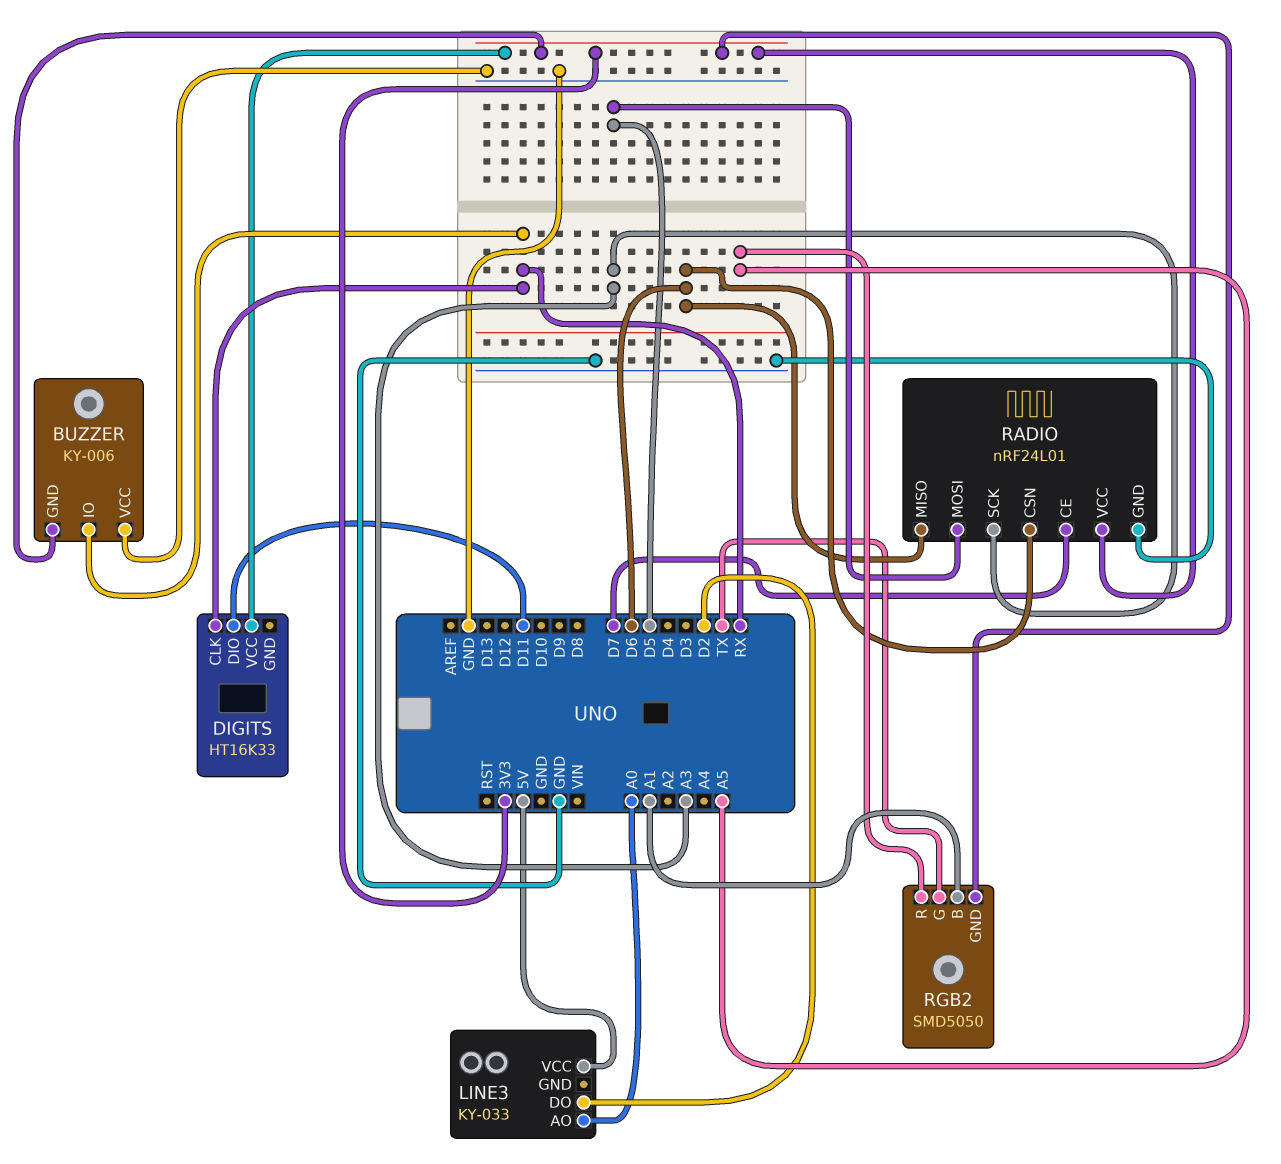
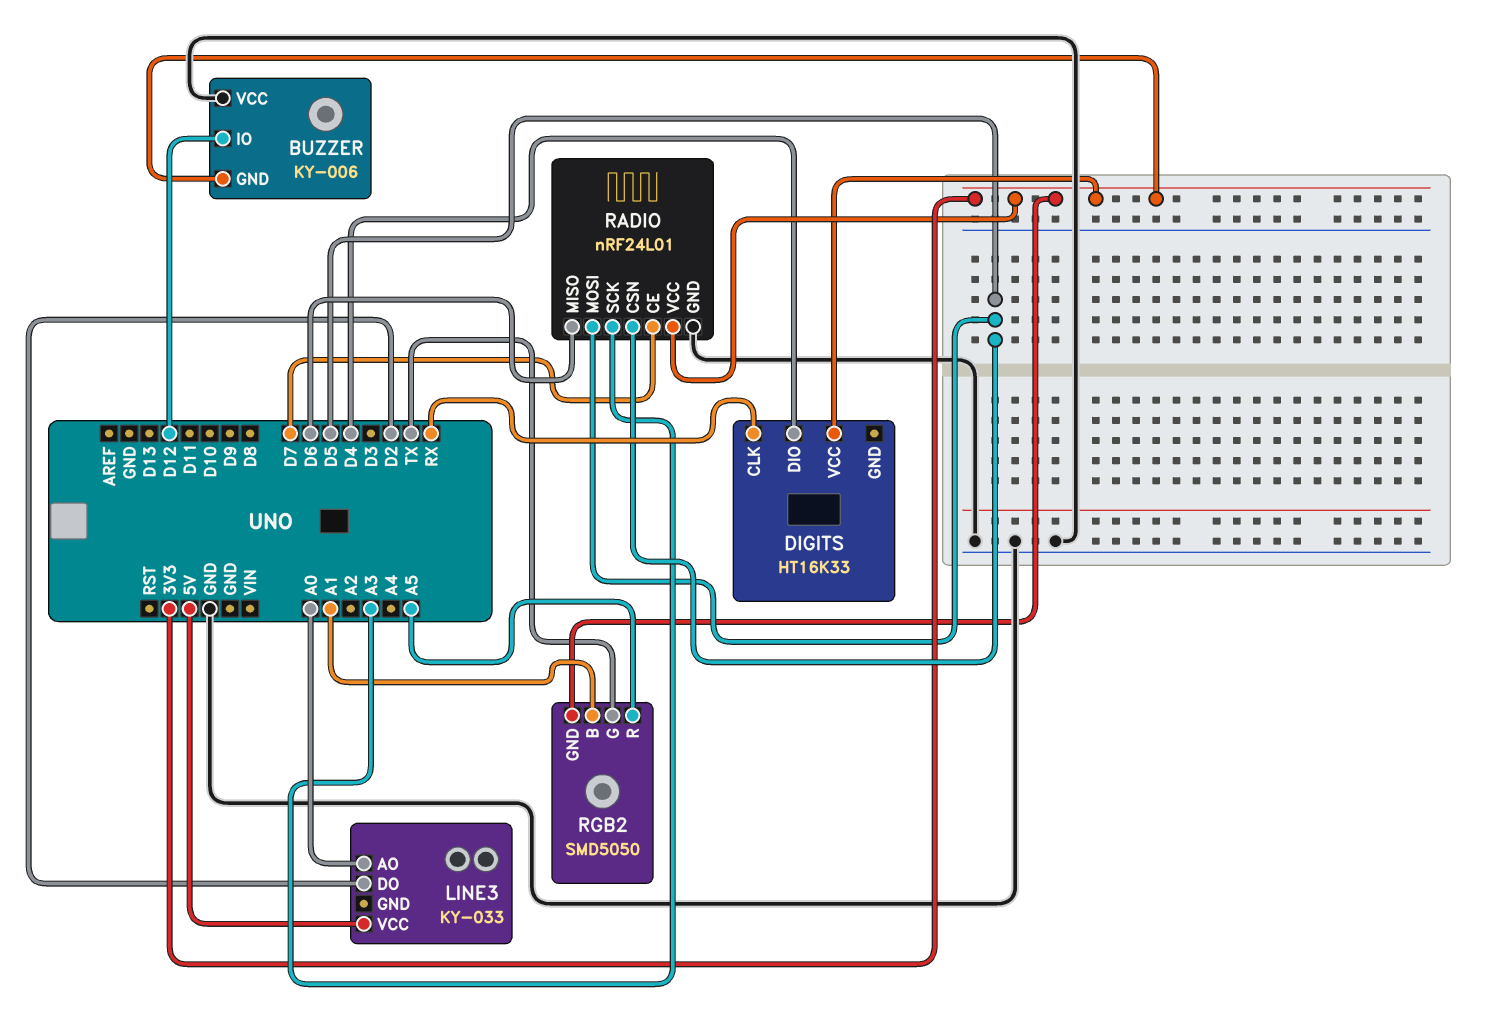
BUZZER pin IO: RX -> D12
DIGITS pin DIO: D11 -> D4
RADIO pin CSN: D6 -> D5

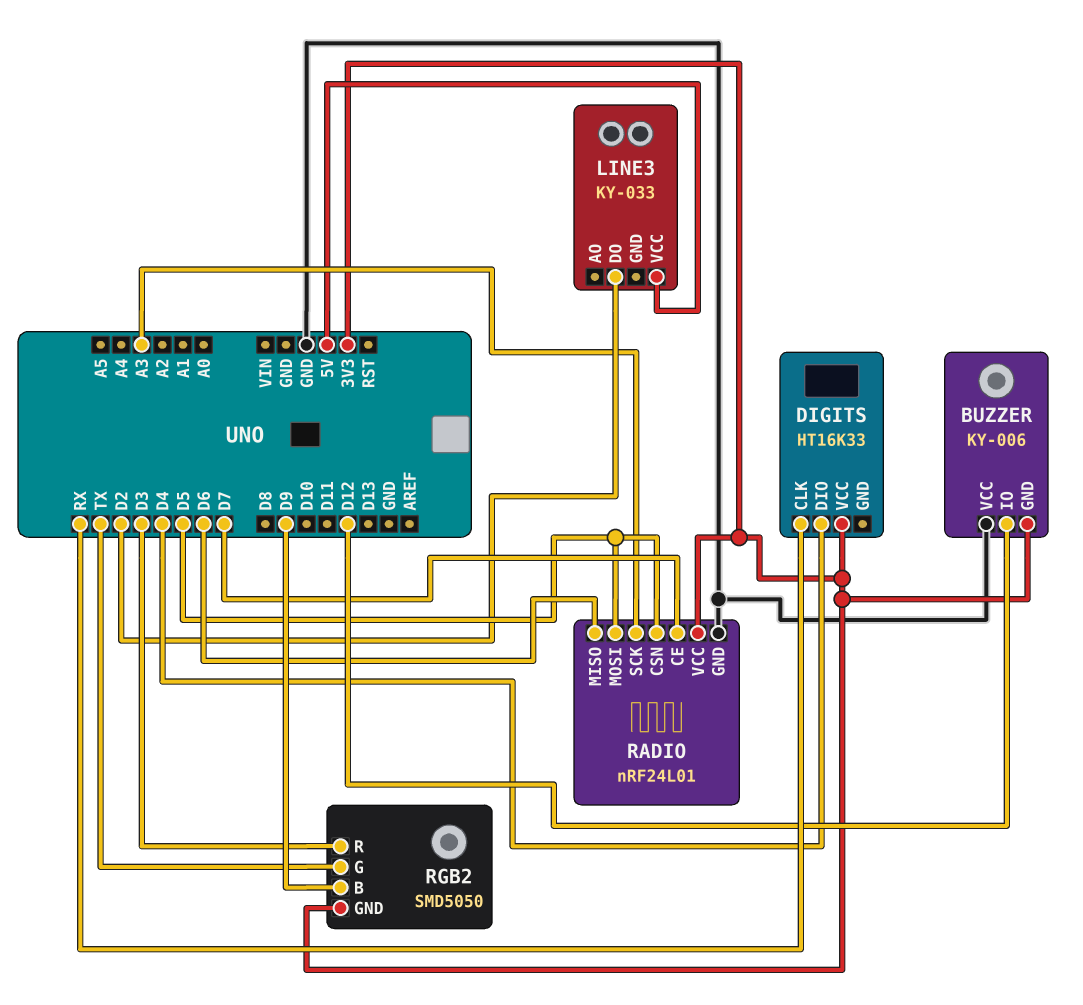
LINE3 pin AO: A0 -> none
RGB2 pin B: A1 -> D9
RGB2 pin R: A5 -> D3

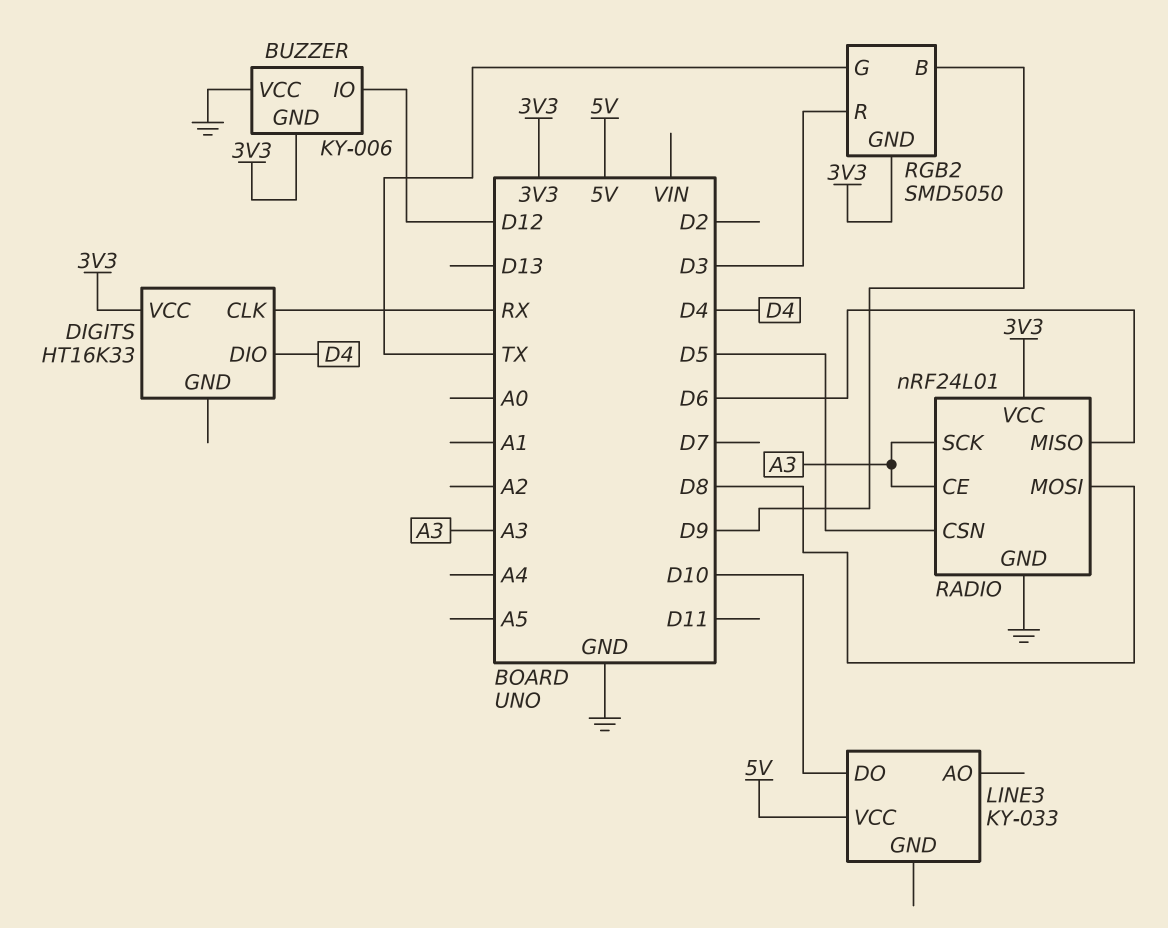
LINE3 pin DO: D2 -> D10
RADIO pin CE: D7 -> A3
RADIO pin MOSI: D5 -> D8

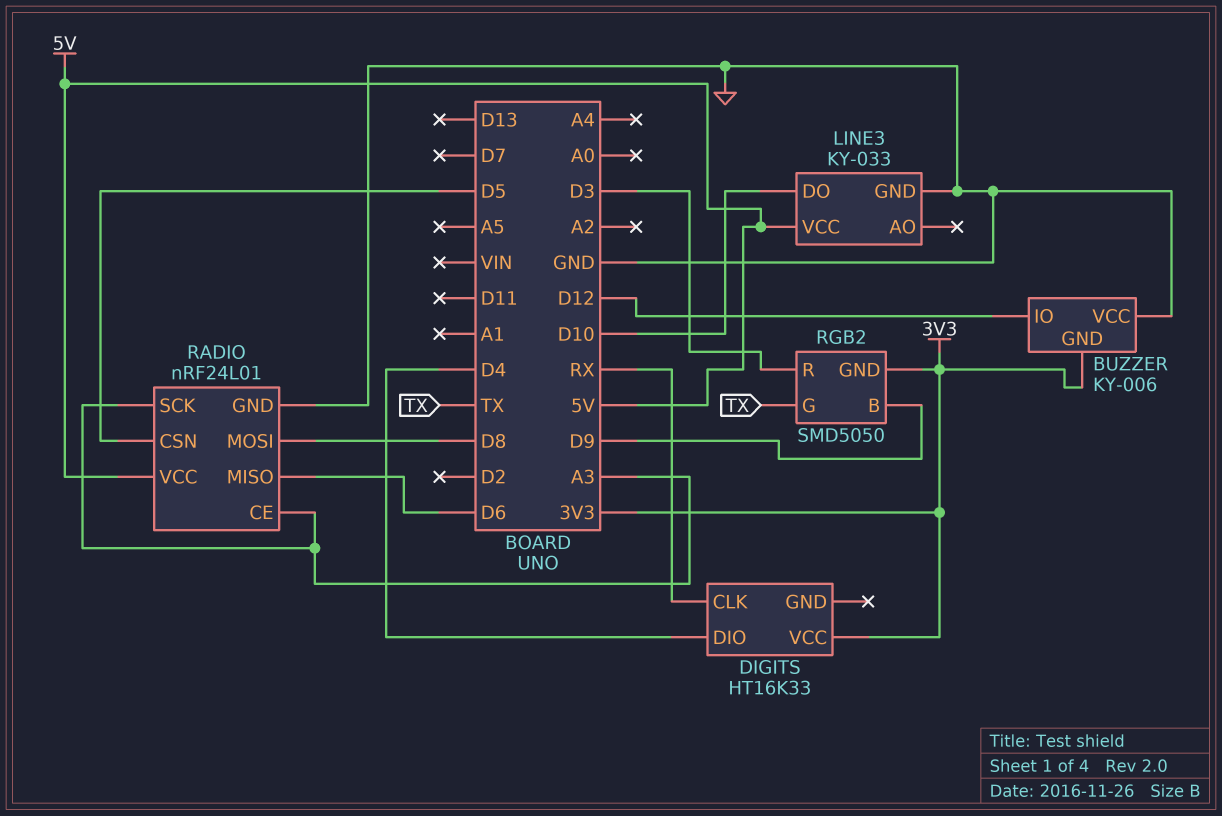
LINE3 pin GND: none -> GND
RADIO pin VCC: 3V3 -> 5V

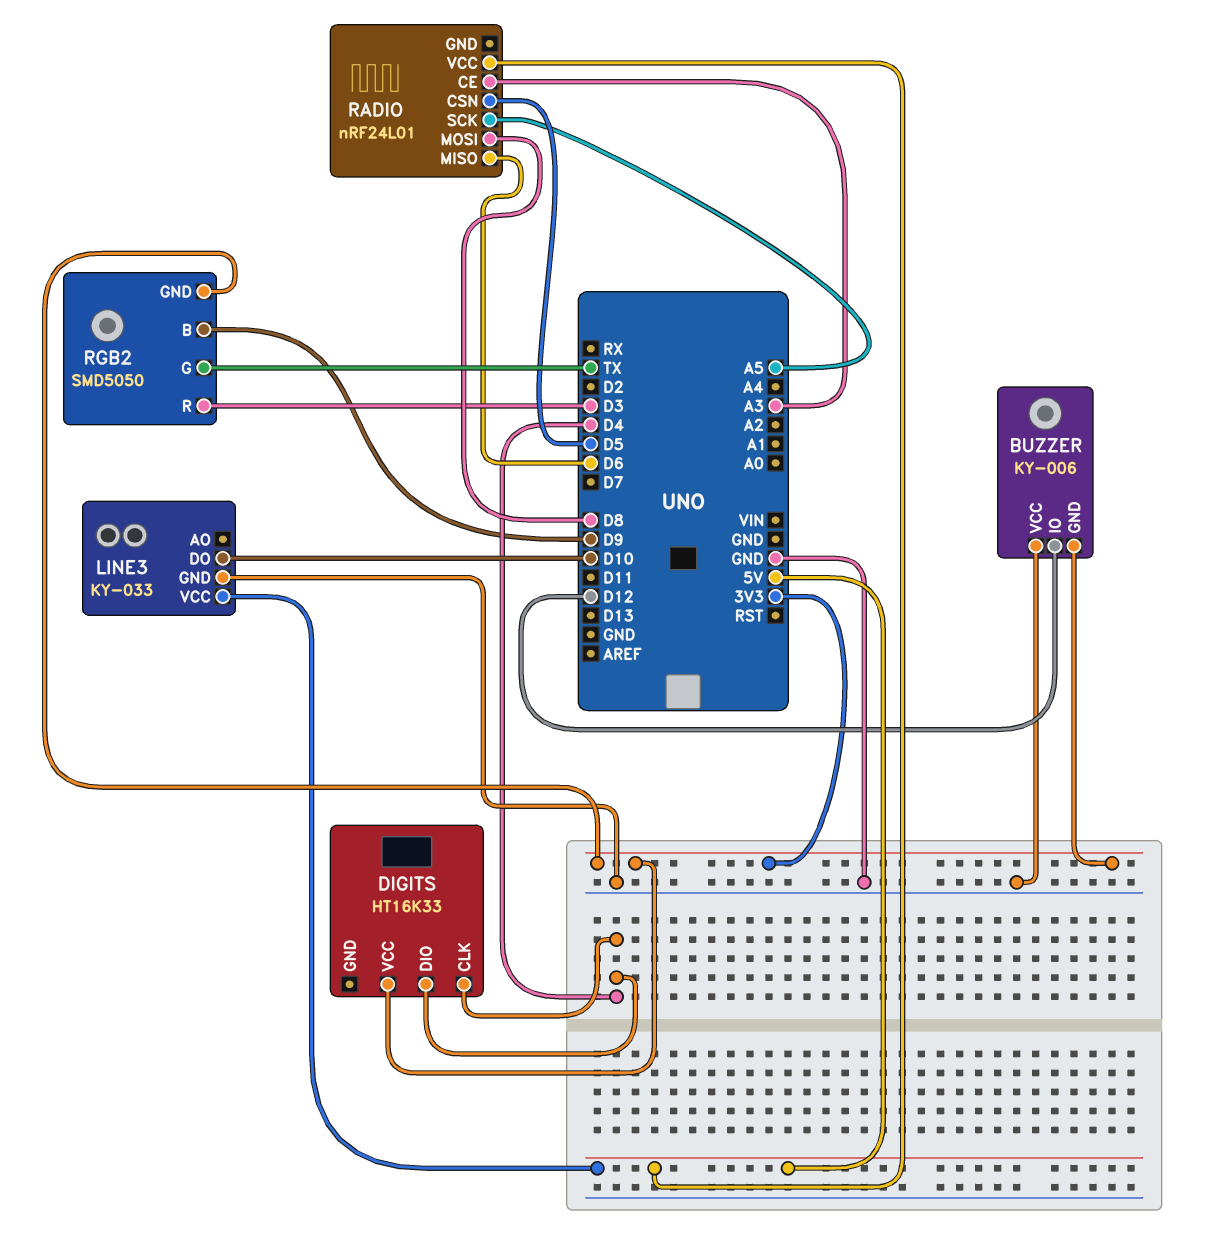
DIGITS pin CLK: RX -> D4
RADIO pin GND: GND -> none
RADIO pin SCK: A3 -> A5

